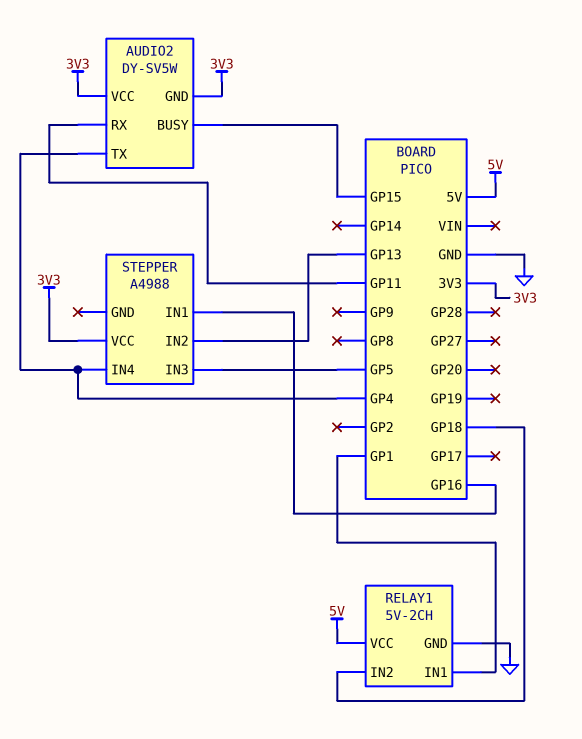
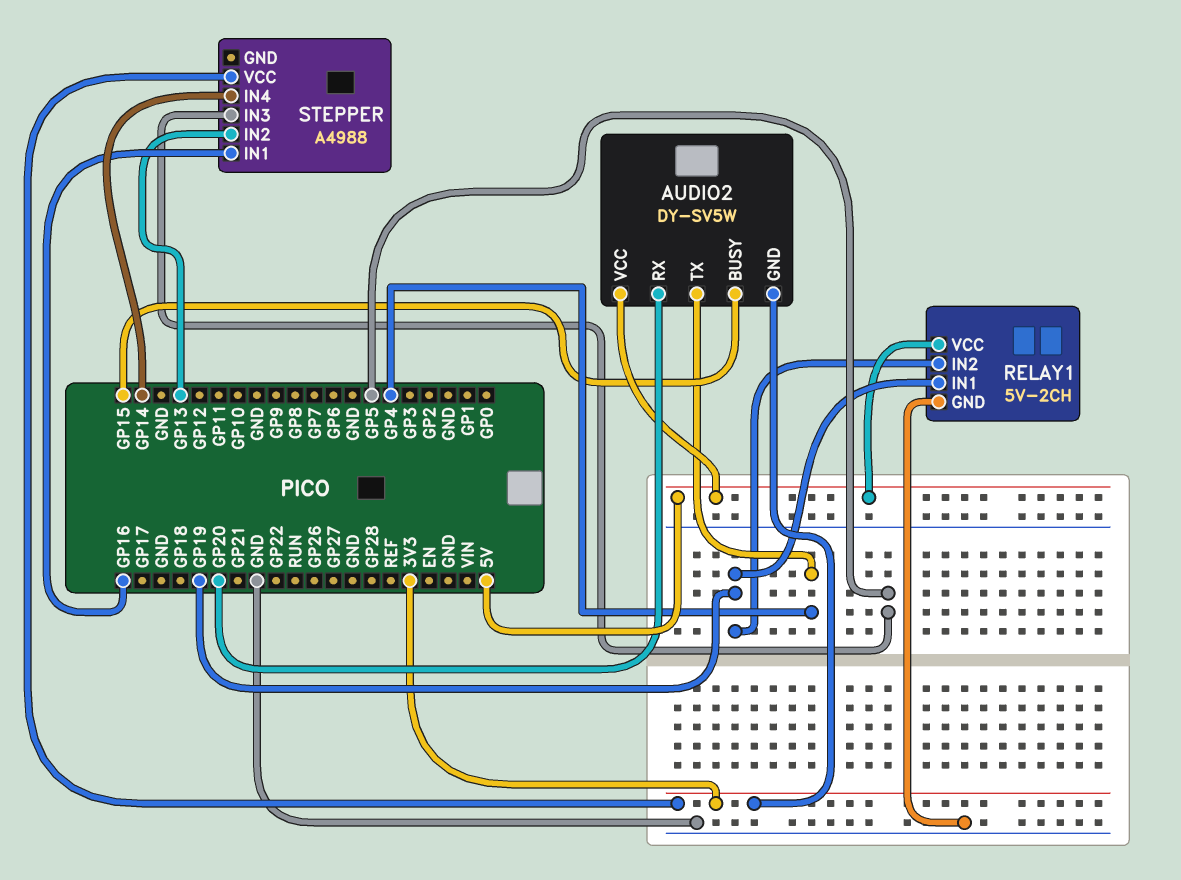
AUDIO2 pin RX: GP11 -> GP20
AUDIO2 pin VCC: 3V3 -> 5V
RELAY1 pin IN1: GP1 -> GP19
RELAY1 pin IN2: GP18 -> GP19
STEPPER pin IN4: GP4 -> GP14

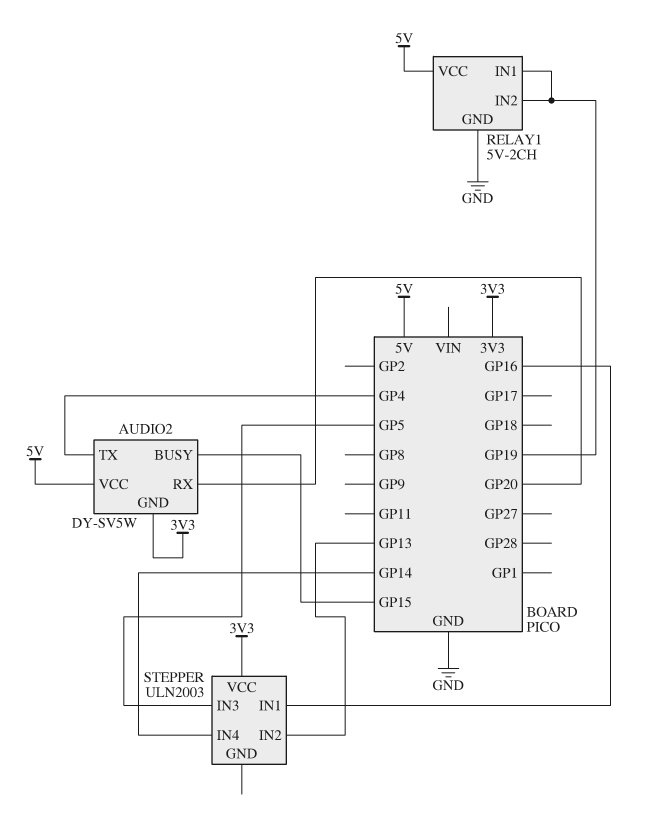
STEPPER: A4988 -> ULN2003

